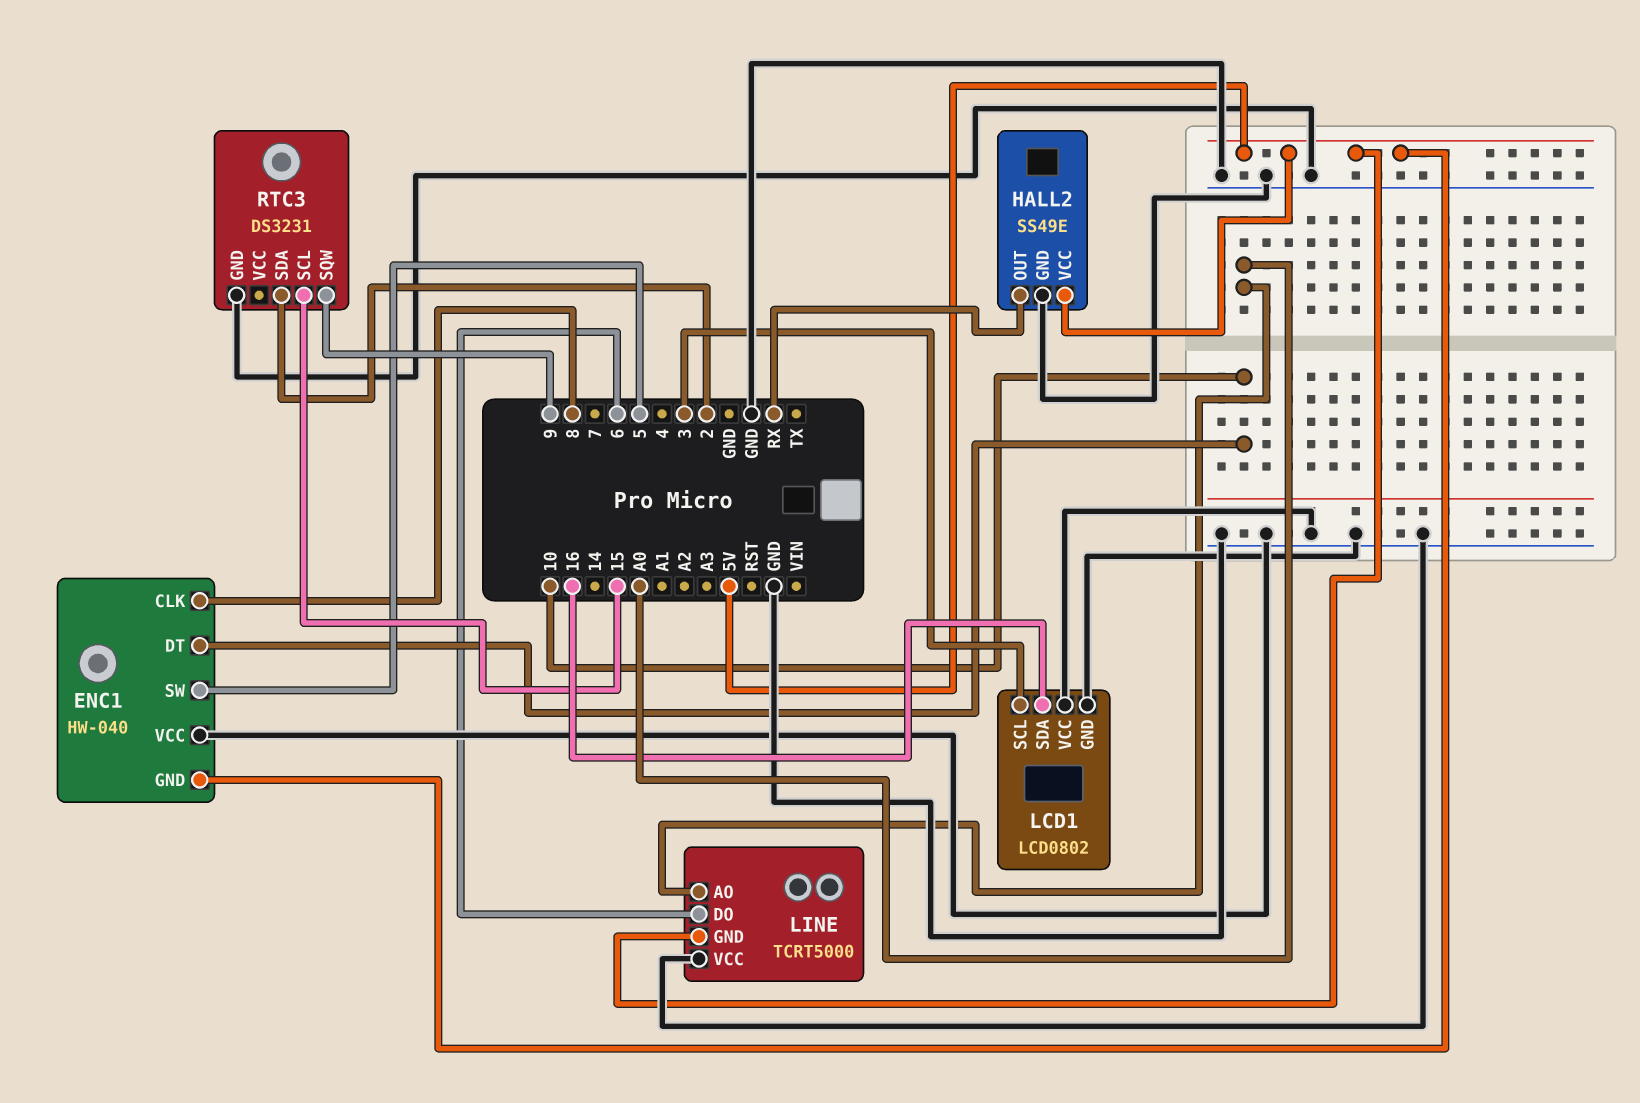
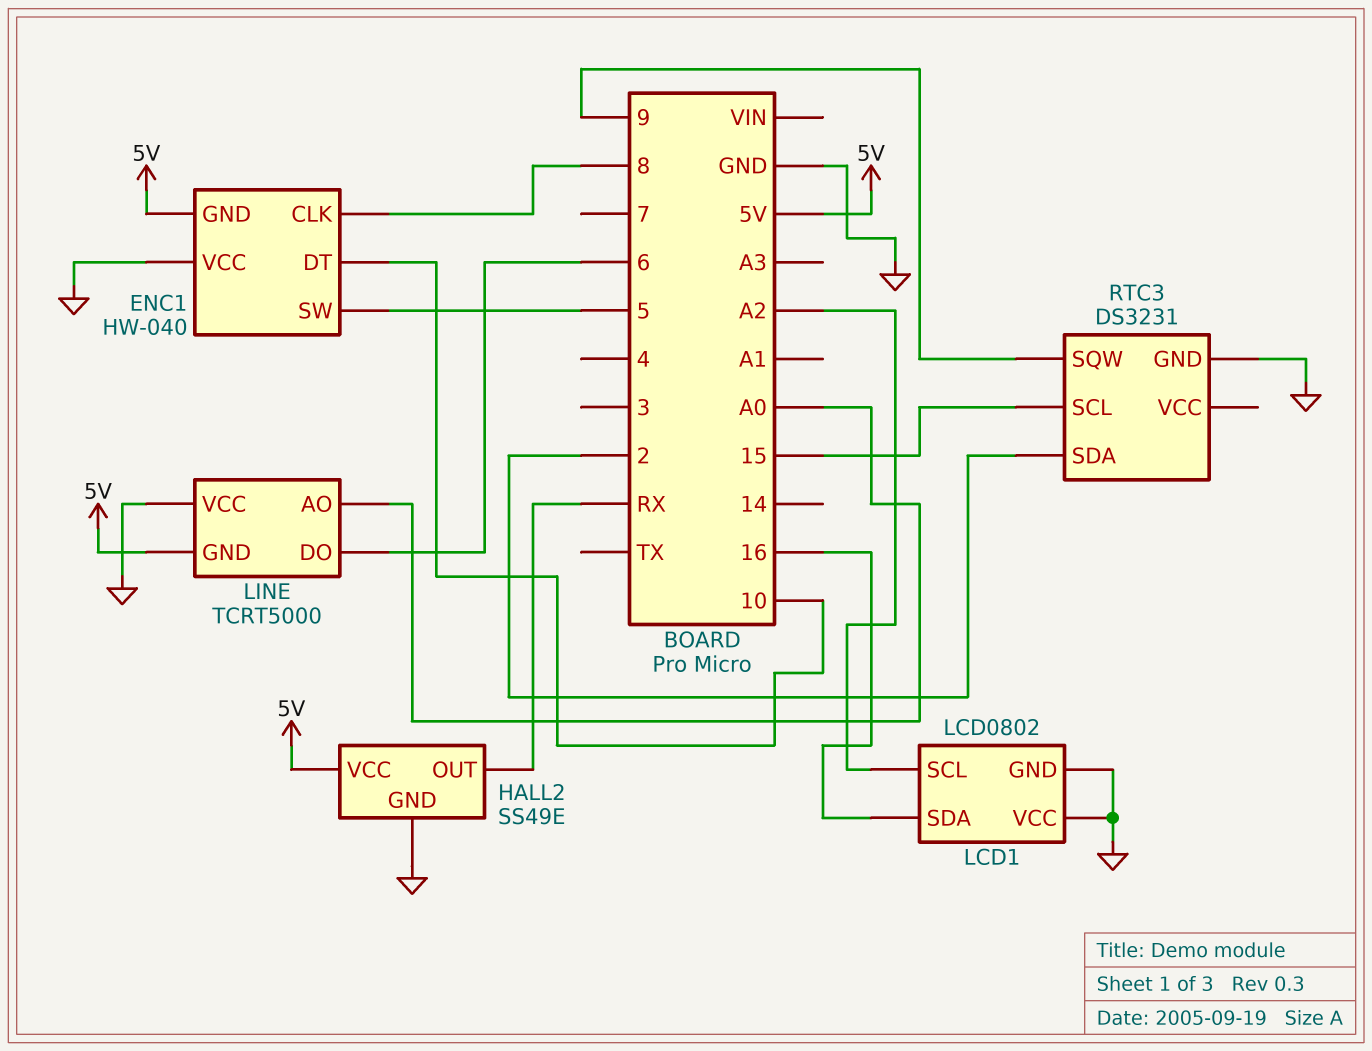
LCD1 pin SCL: 3 -> A2

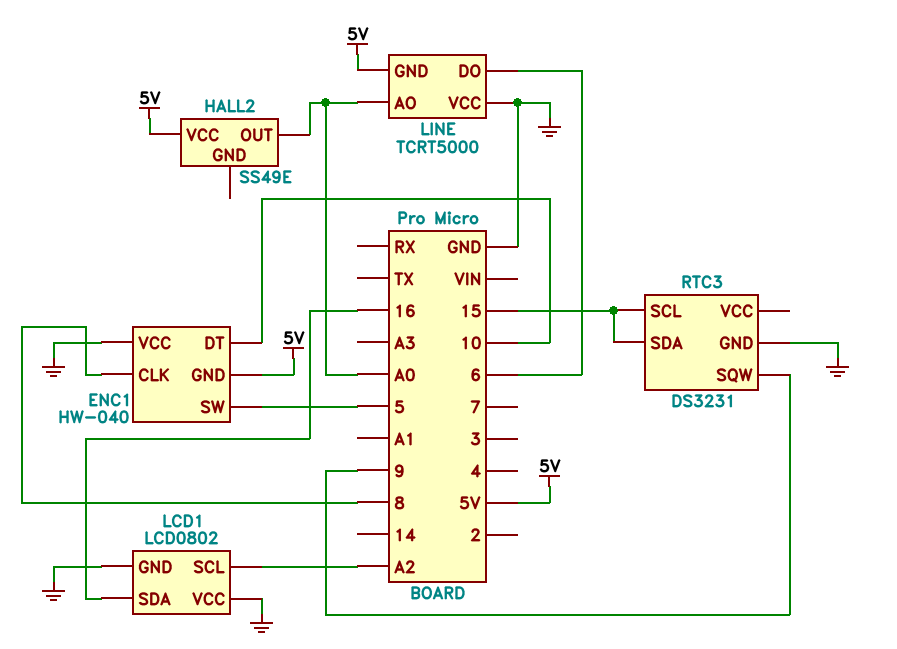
HALL2 pin GND: GND -> none
HALL2 pin OUT: RX -> A0
RTC3 pin SDA: 2 -> 15

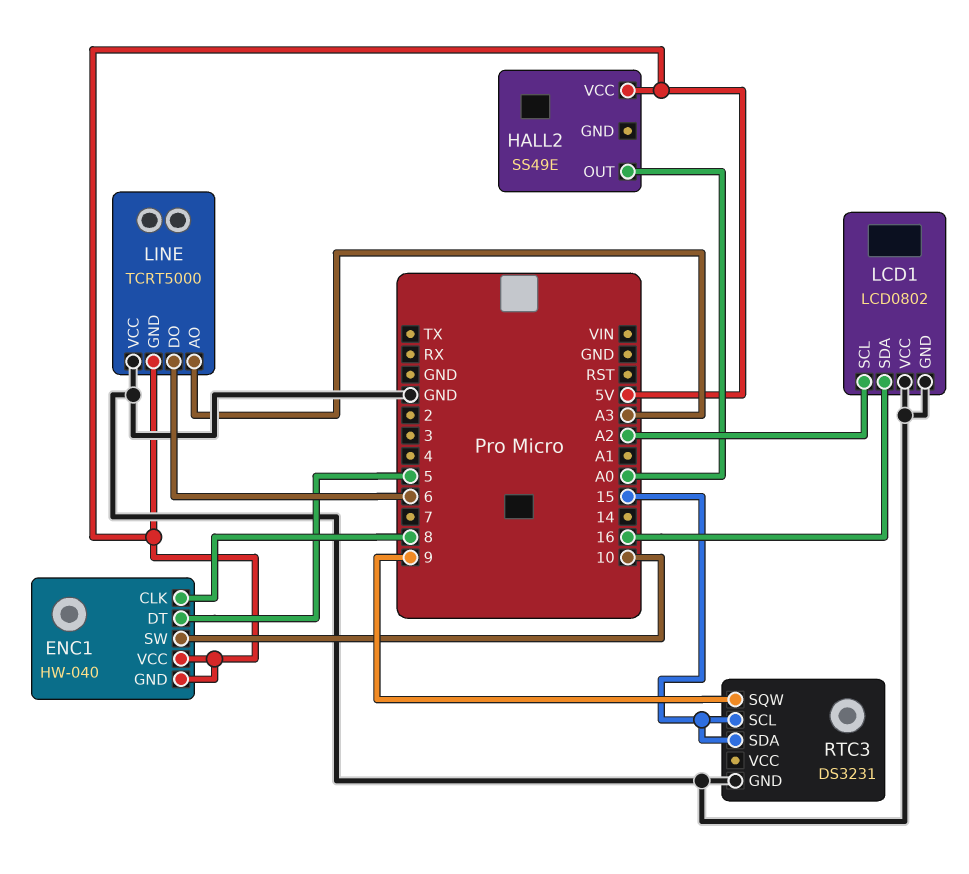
ENC1 pin DT: 10 -> 5
ENC1 pin SW: 5 -> 10
ENC1 pin VCC: GND -> 5V
LINE pin AO: A0 -> A3

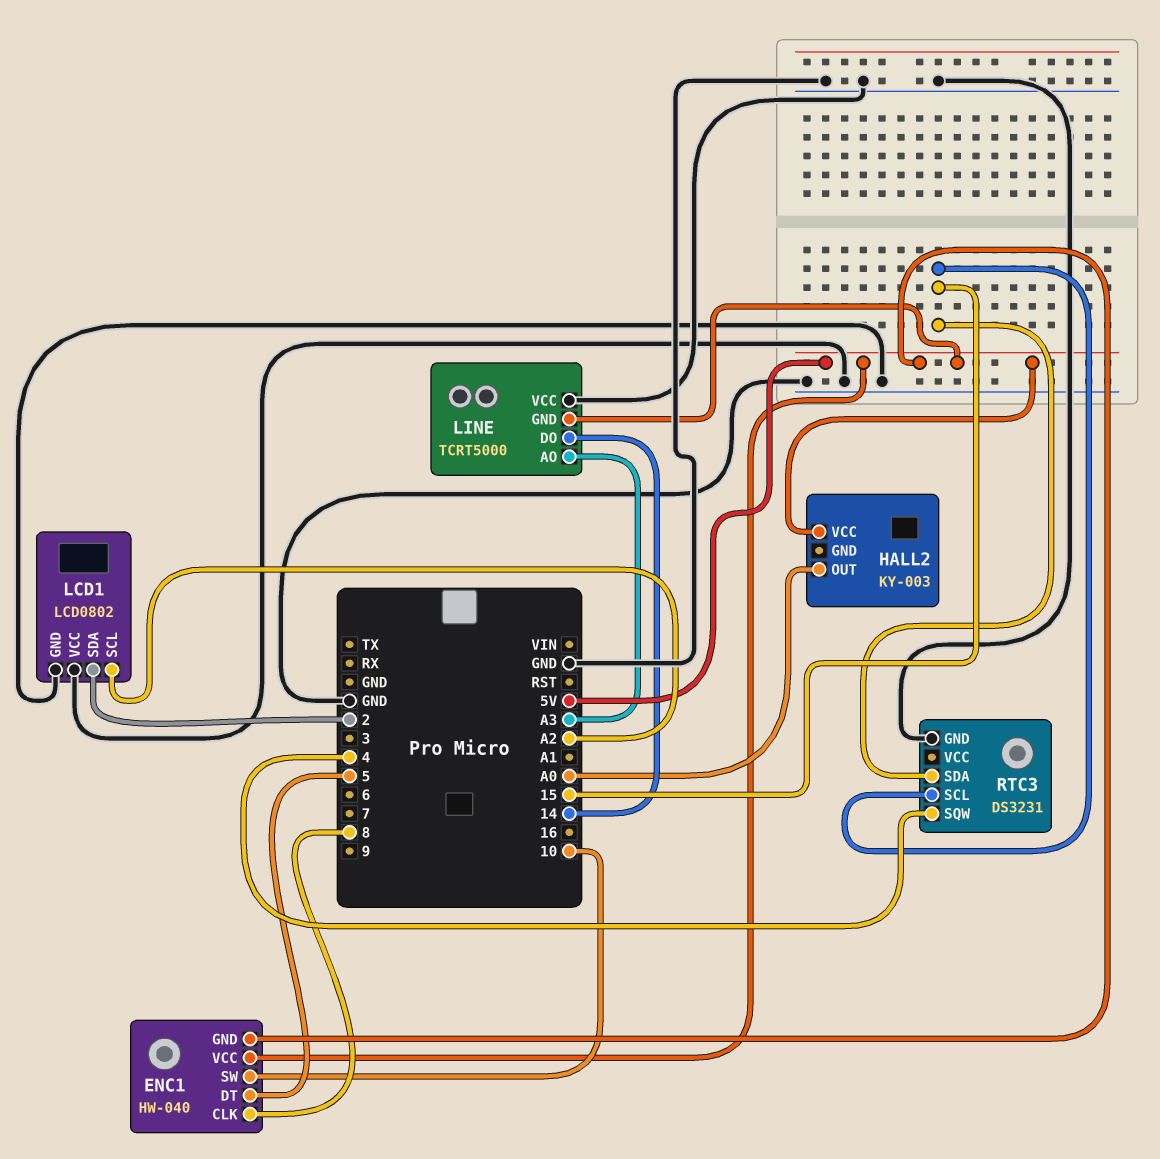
HALL2: SS49E -> KY-003
LCD1 pin SDA: 16 -> 2
LINE pin DO: 6 -> 14
RTC3 pin SQW: 9 -> 4

